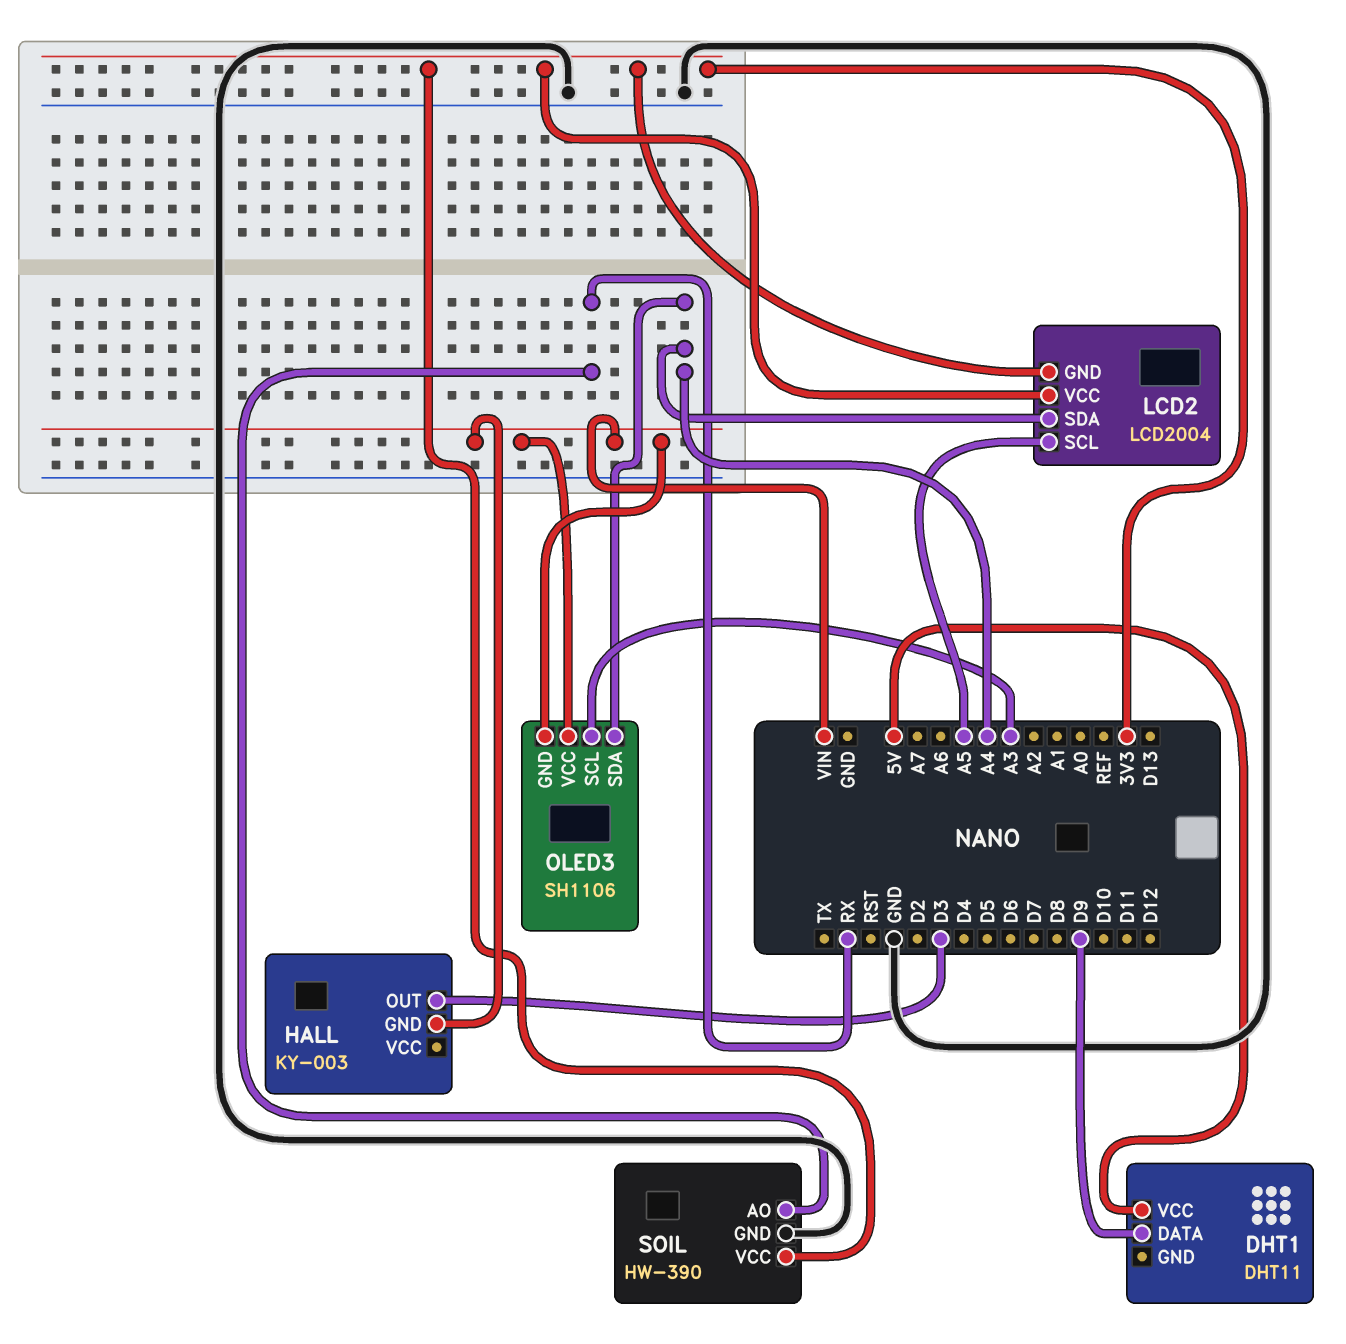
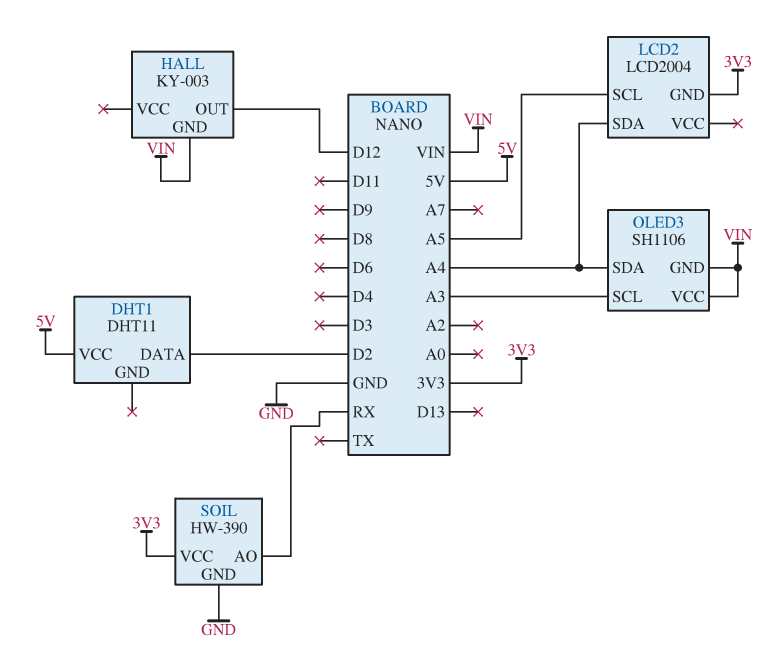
DHT1 pin DATA: D9 -> D2
HALL pin OUT: D3 -> D12
LCD2 pin VCC: 3V3 -> none

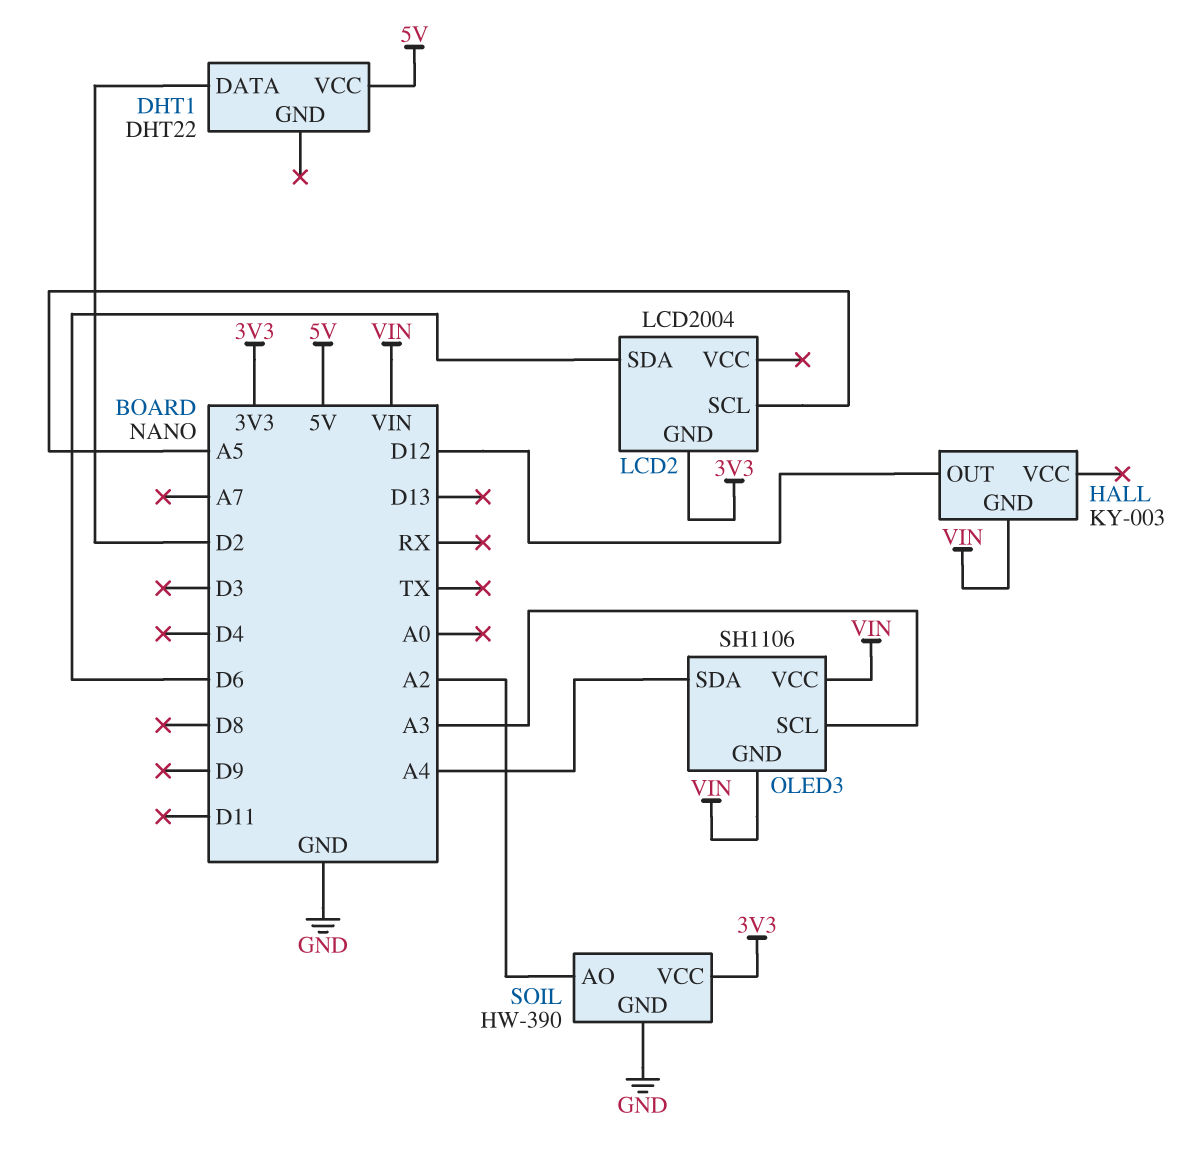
DHT1: DHT11 -> DHT22
LCD2 pin SDA: A4 -> D6
SOIL pin AO: RX -> A2

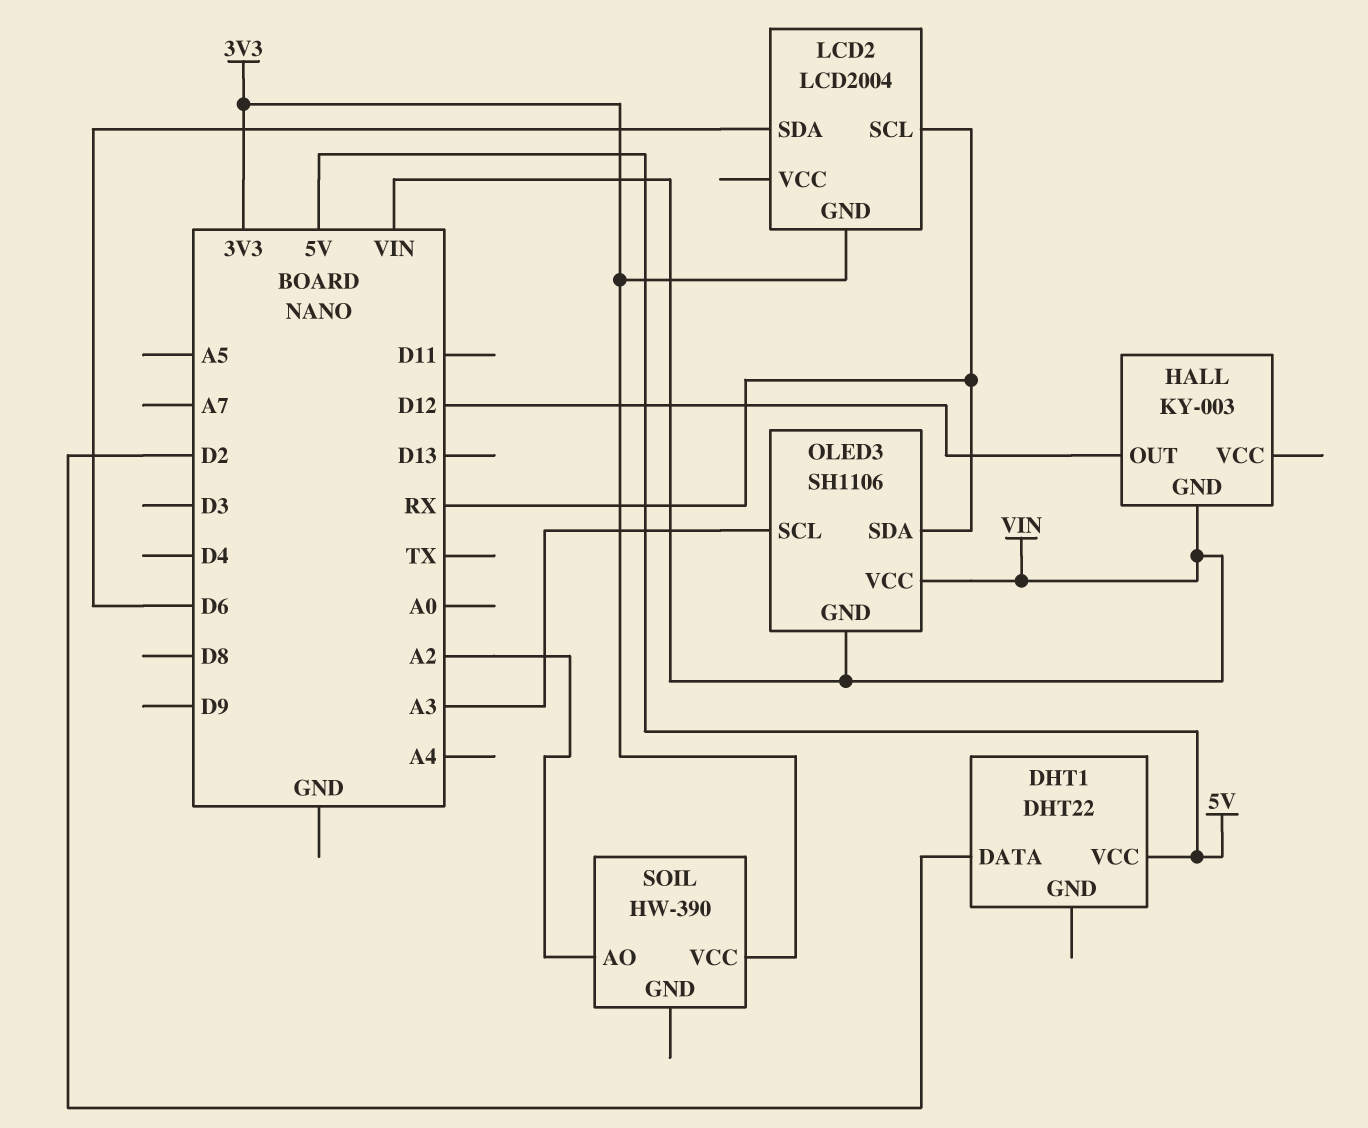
LCD2 pin SCL: A5 -> RX
OLED3 pin SDA: A4 -> RX
SOIL pin GND: GND -> none

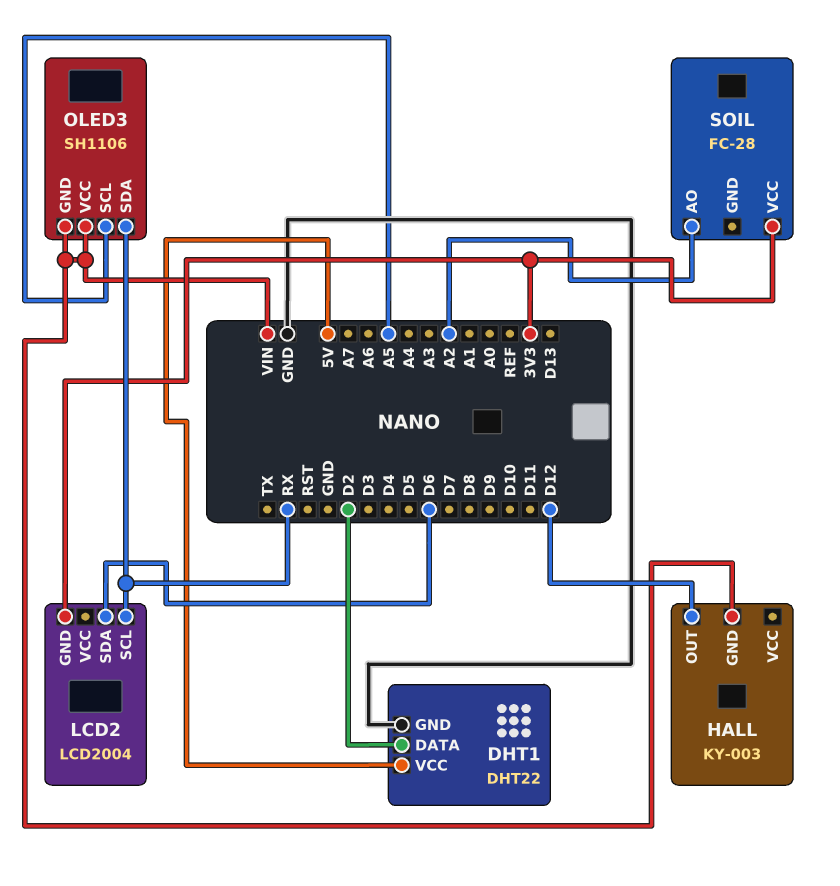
DHT1 pin GND: none -> GND
OLED3 pin SCL: A3 -> A5
SOIL: HW-390 -> FC-28

